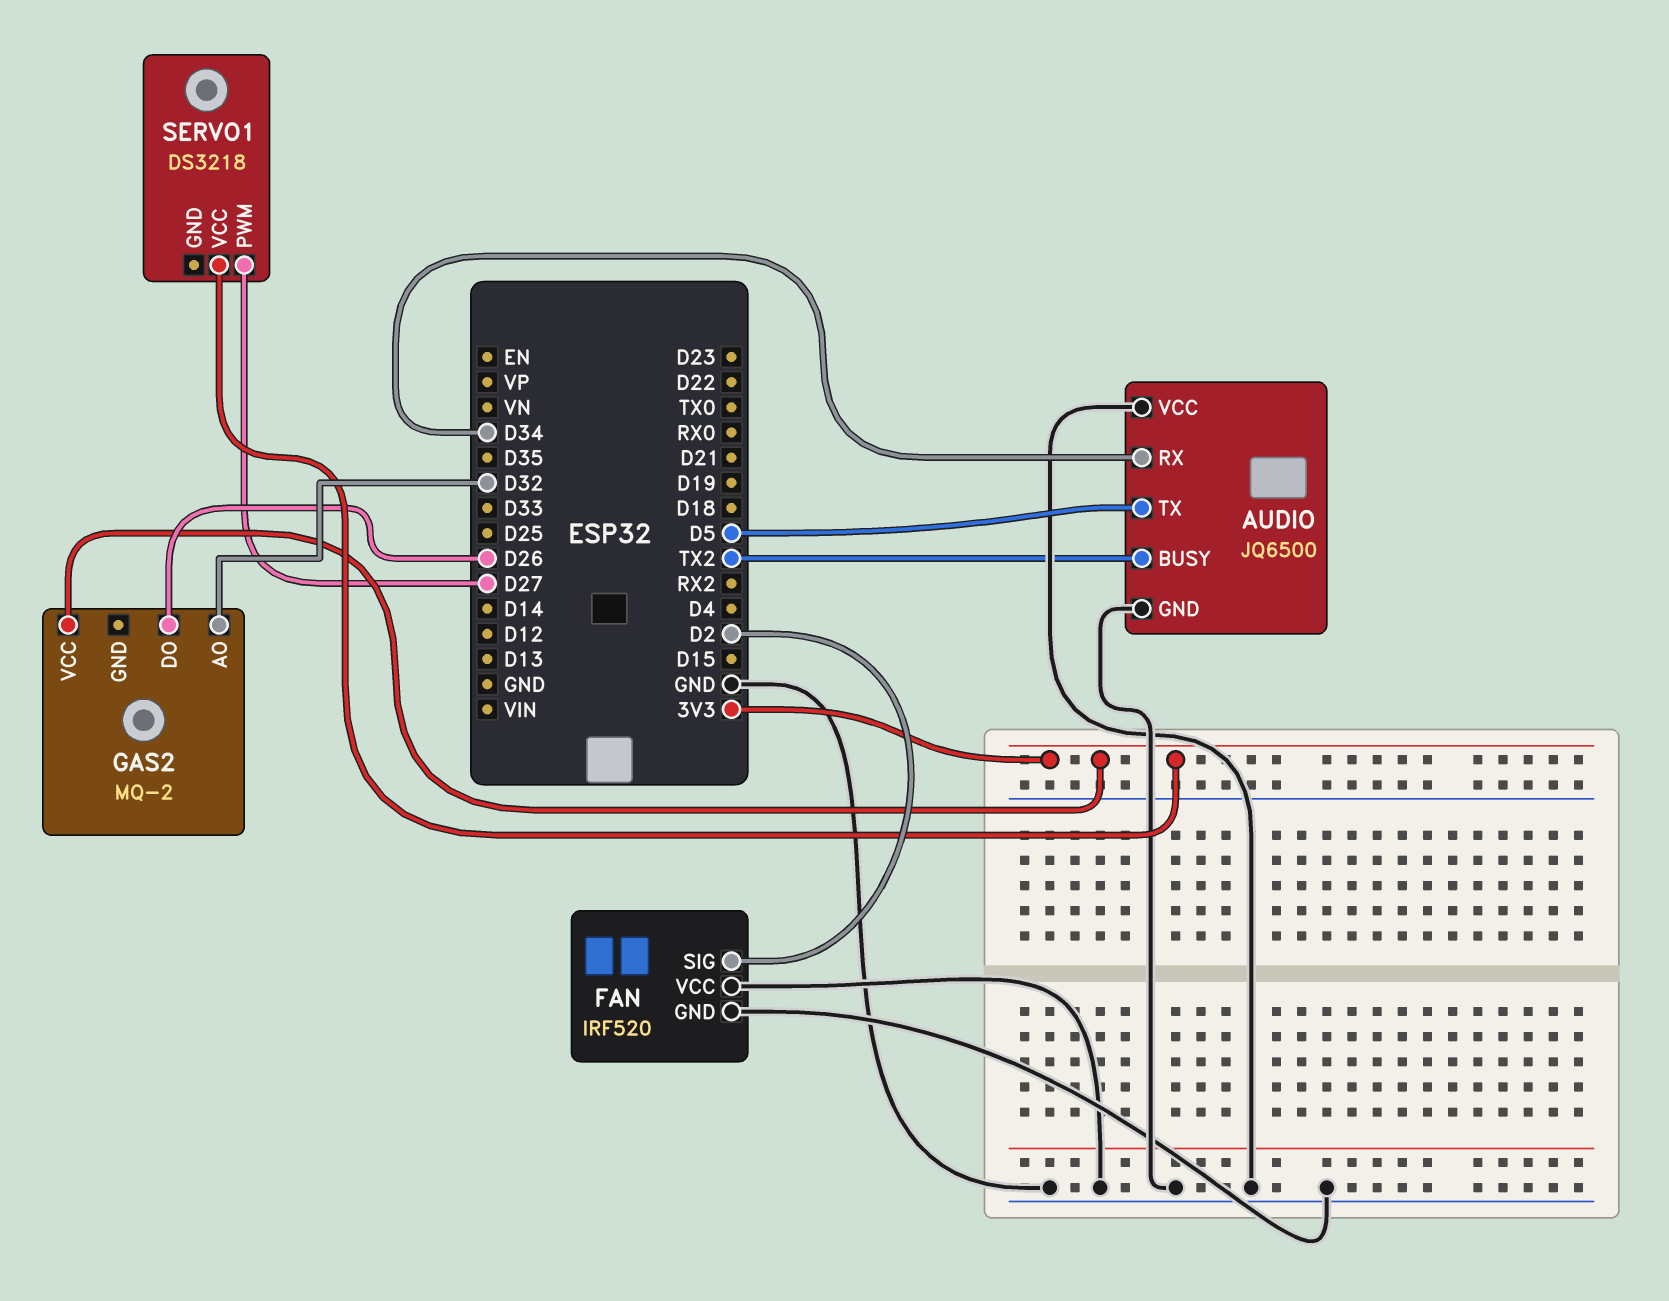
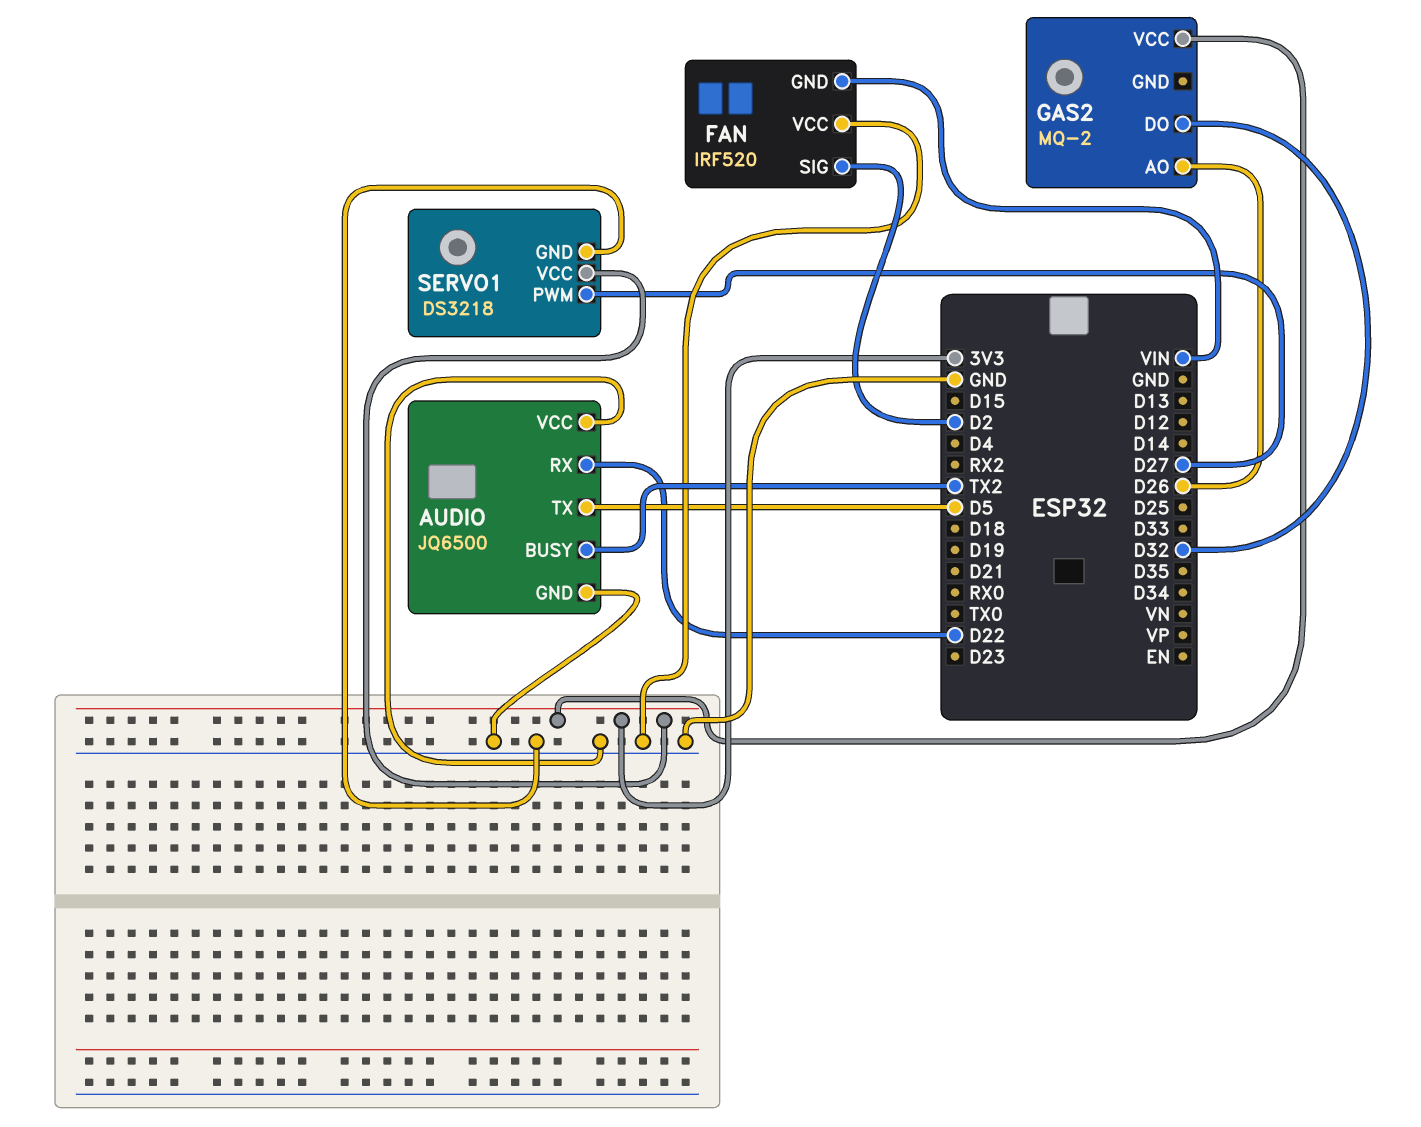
AUDIO pin RX: D34 -> D22
FAN pin GND: GND -> VIN
GAS2 pin AO: D32 -> D26
GAS2 pin DO: D26 -> D32
SERVO1 pin GND: none -> GND

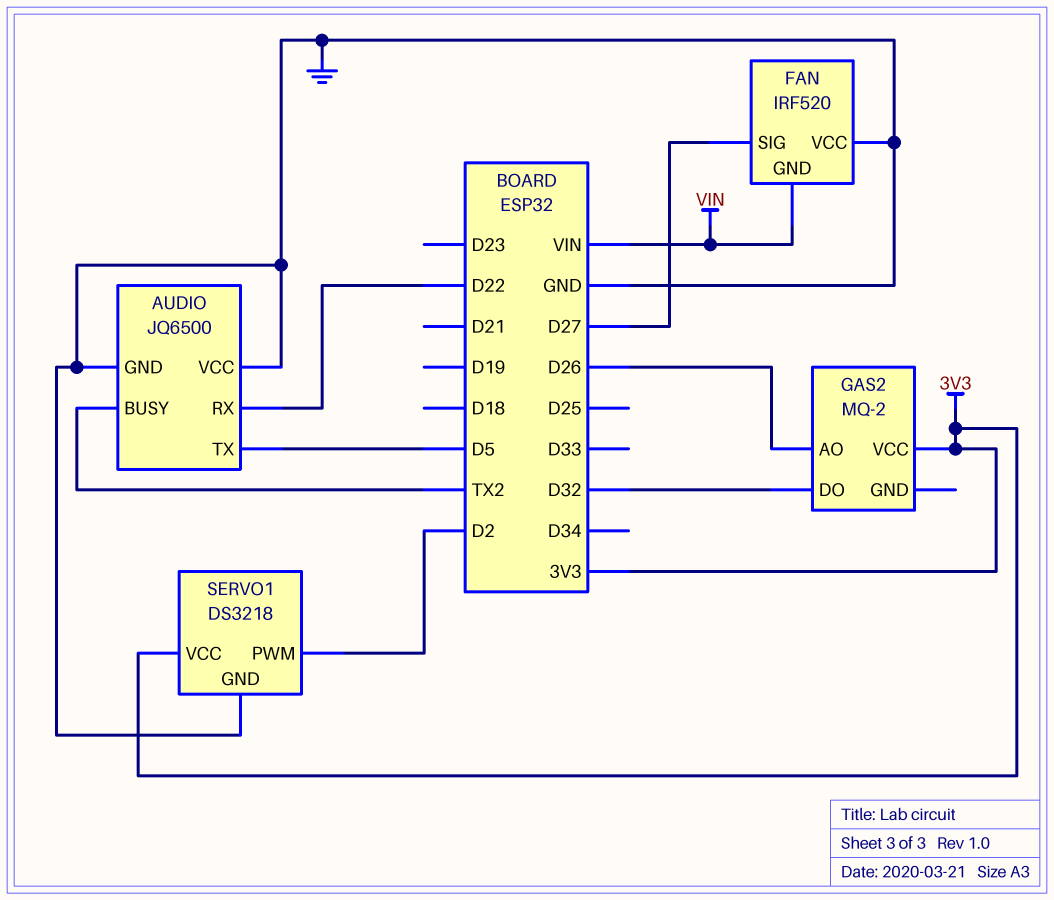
FAN pin SIG: D2 -> D27
SERVO1 pin PWM: D27 -> D2

